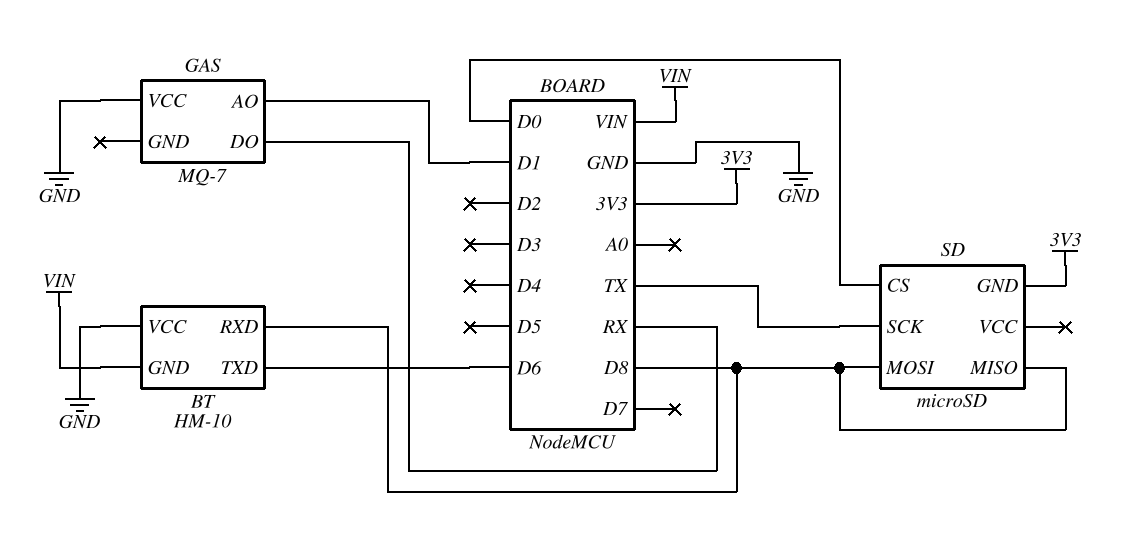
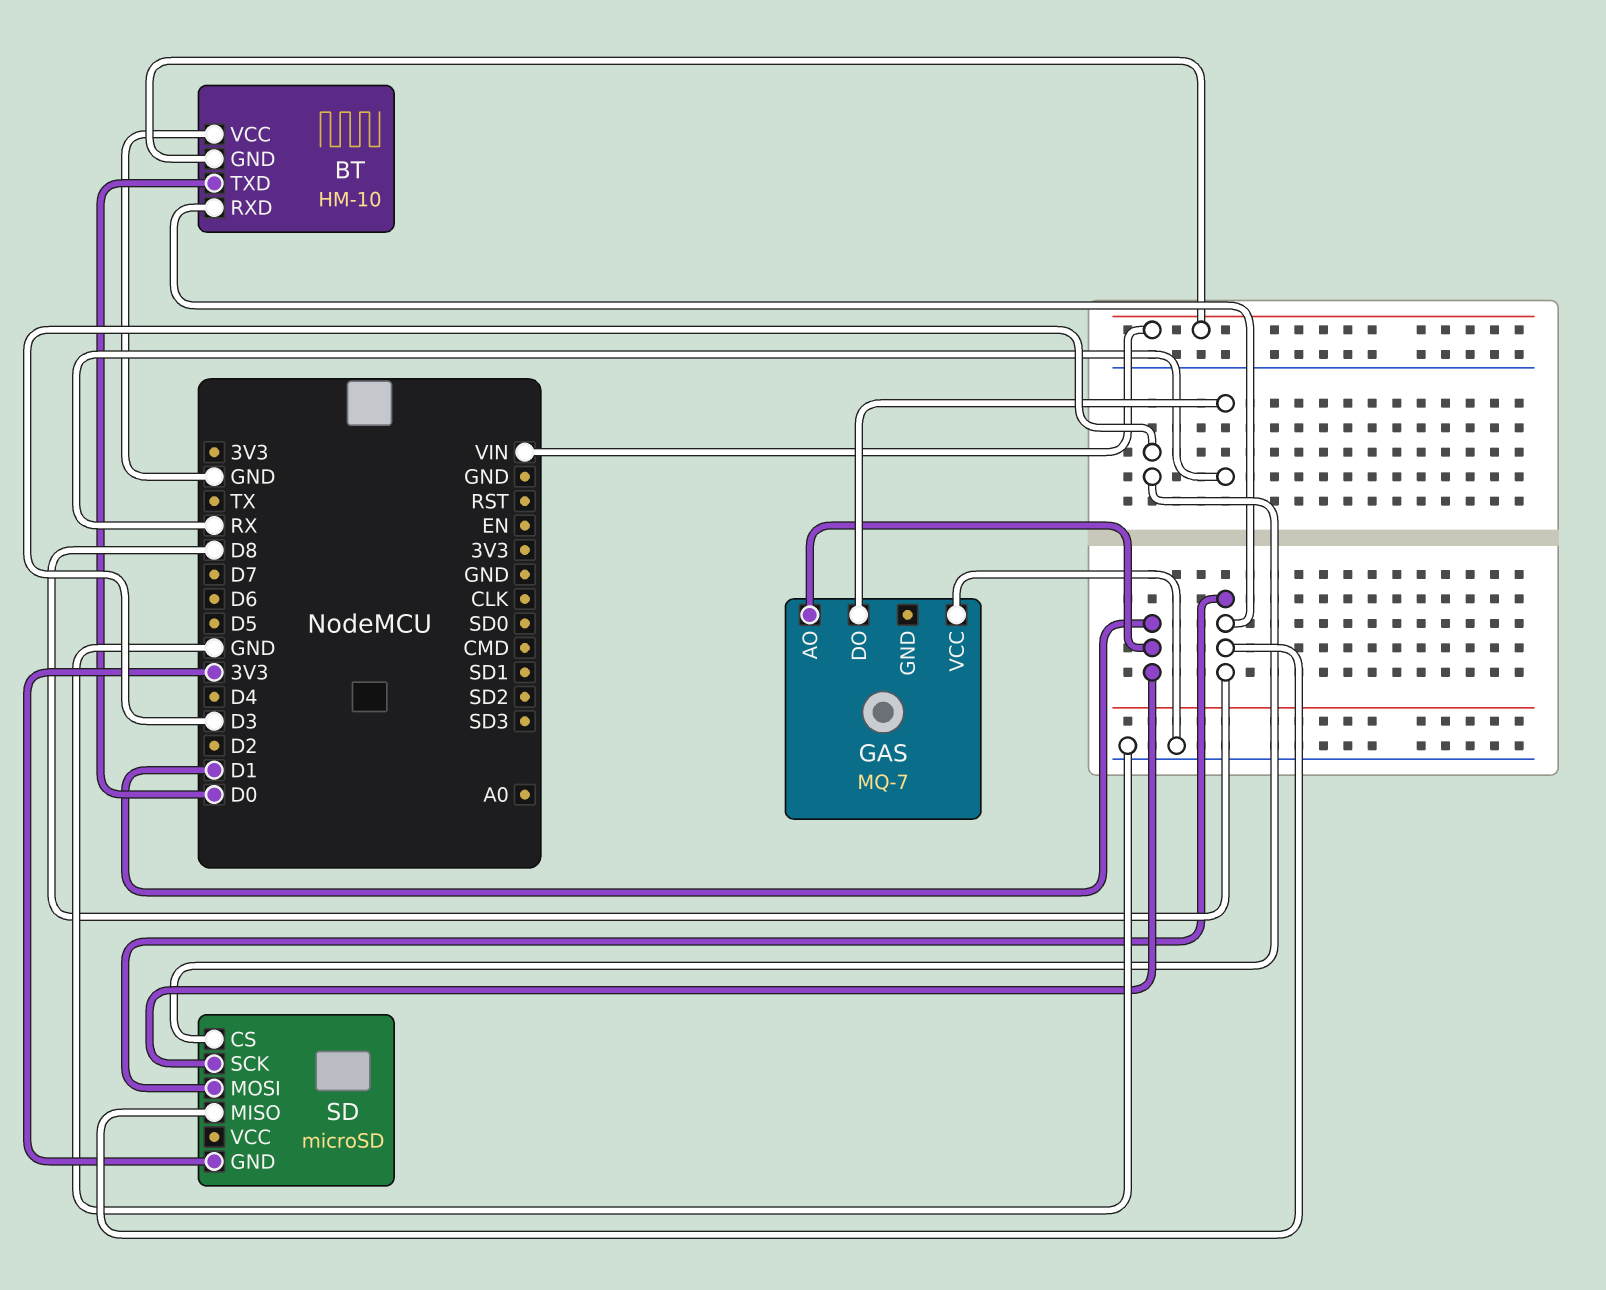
BT pin TXD: D6 -> D0
SD pin CS: D0 -> D3
SD pin SCK: TX -> D1

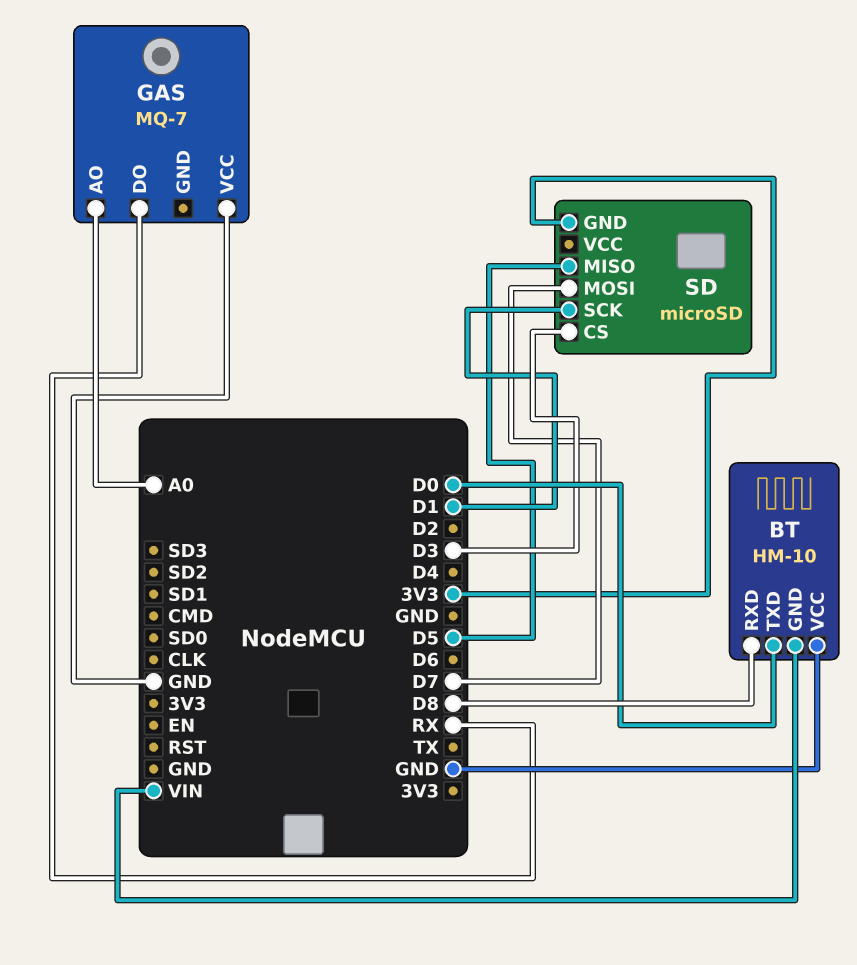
GAS pin AO: D1 -> A0
SD pin MISO: D8 -> D5
SD pin MOSI: D8 -> D7

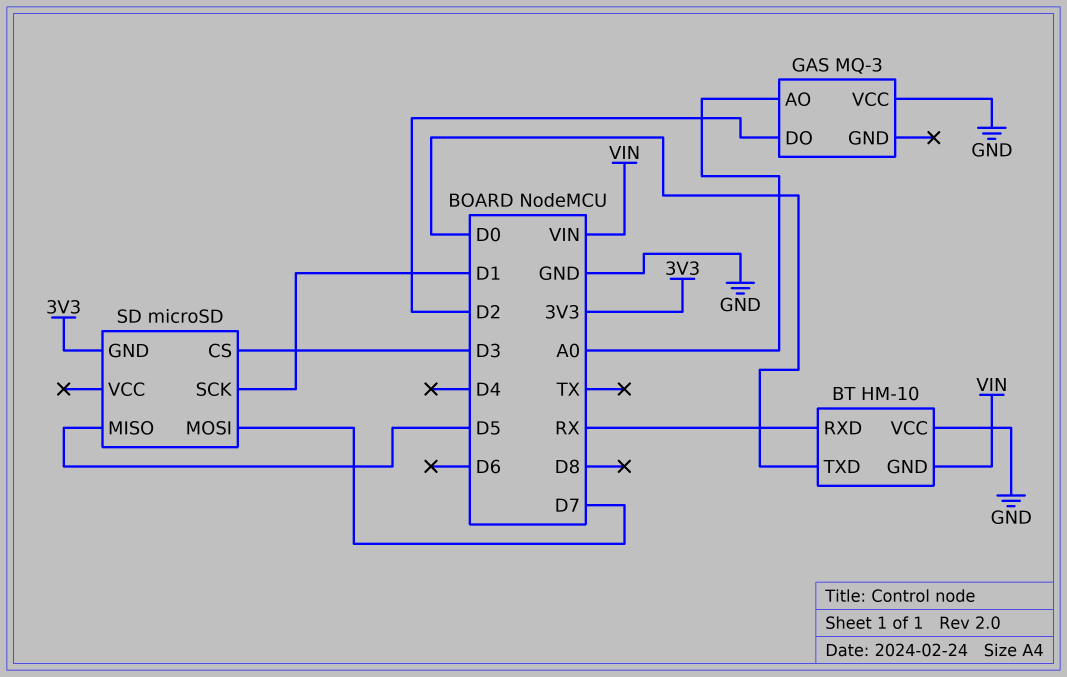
BT pin RXD: D8 -> RX
GAS: MQ-7 -> MQ-3
GAS pin DO: RX -> D2

